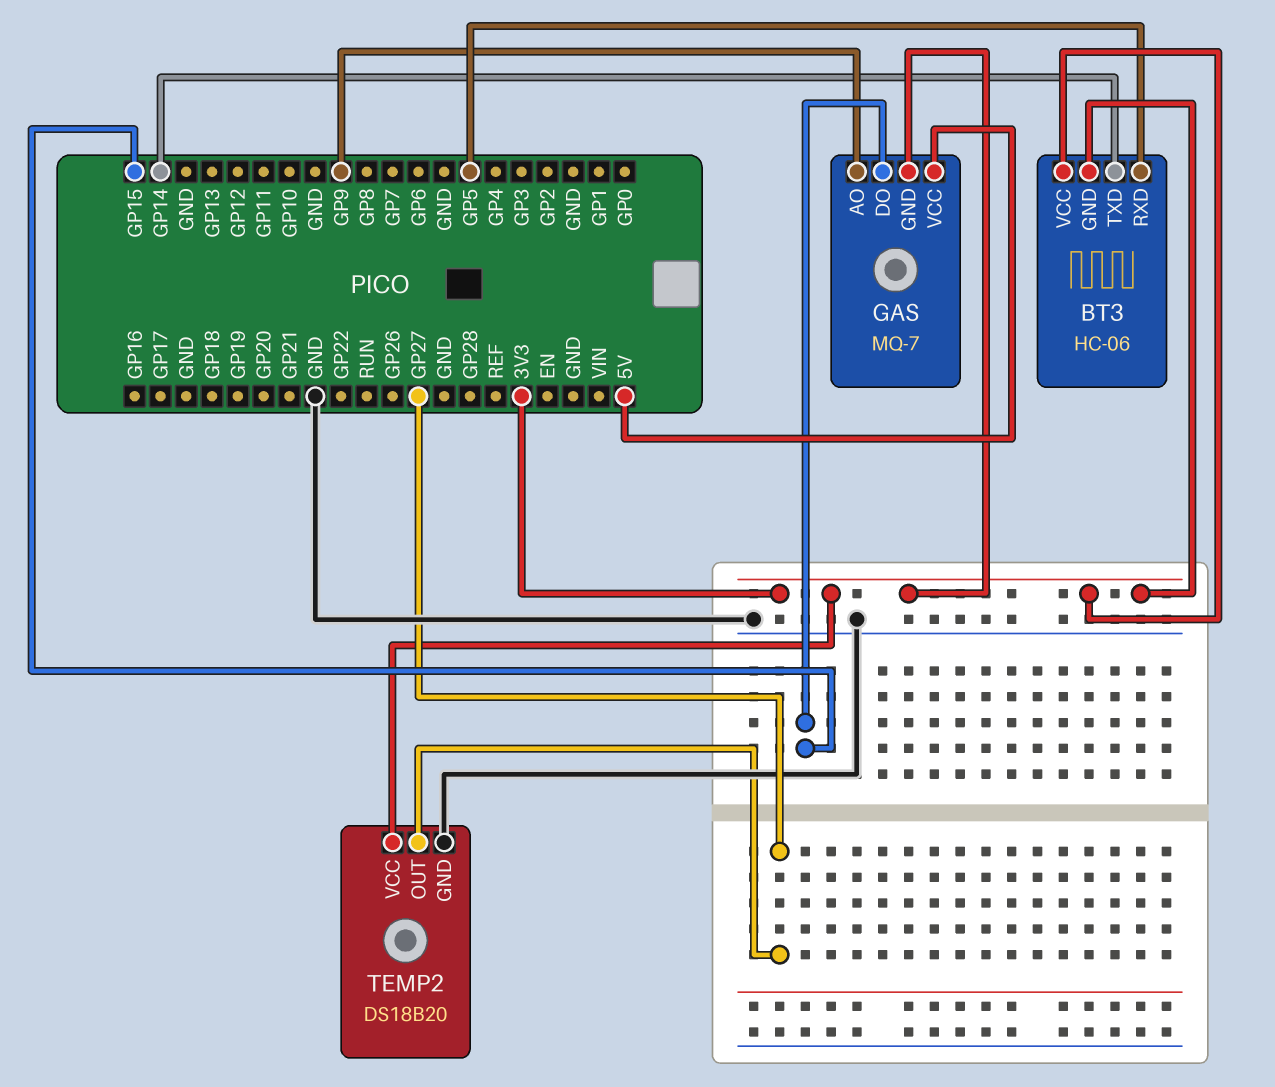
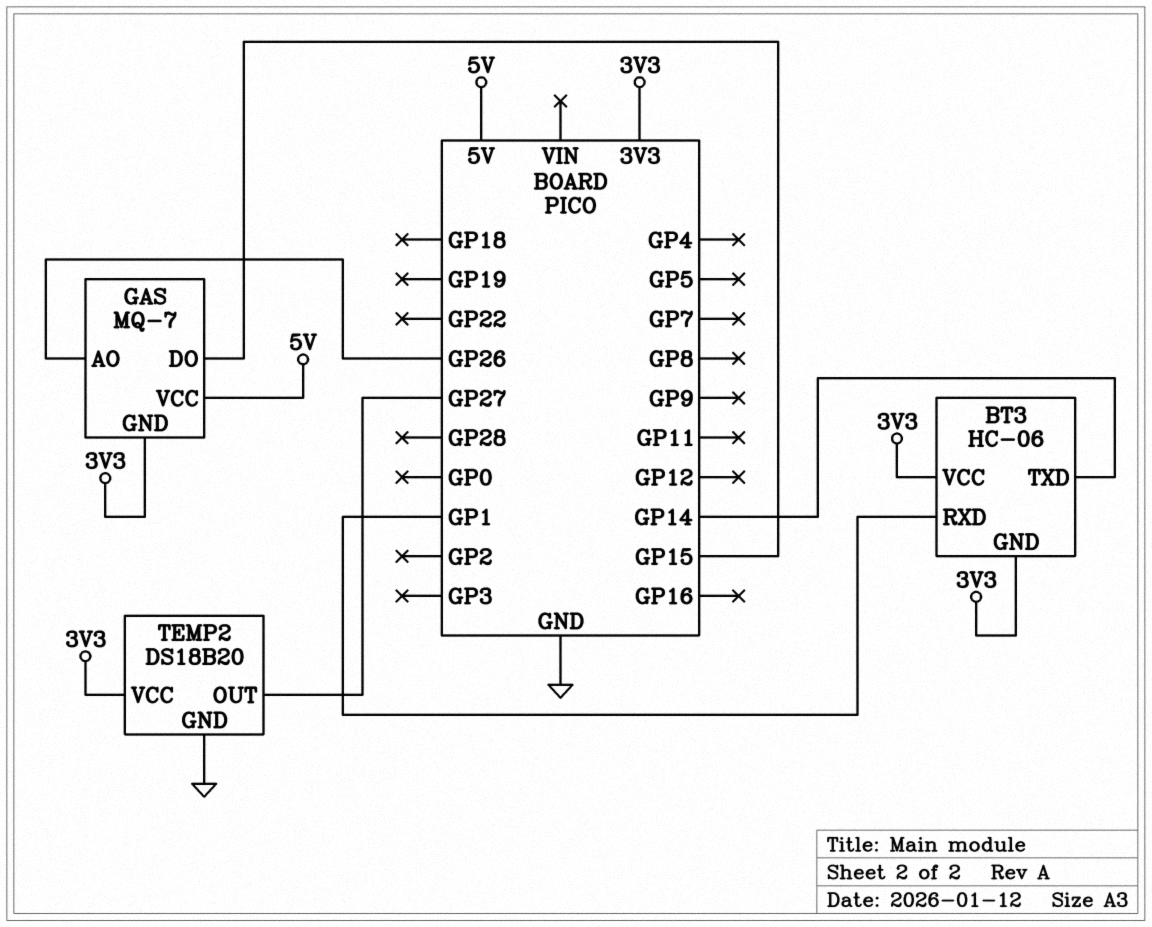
BT3 pin RXD: GP5 -> GP1
GAS pin AO: GP9 -> GP26

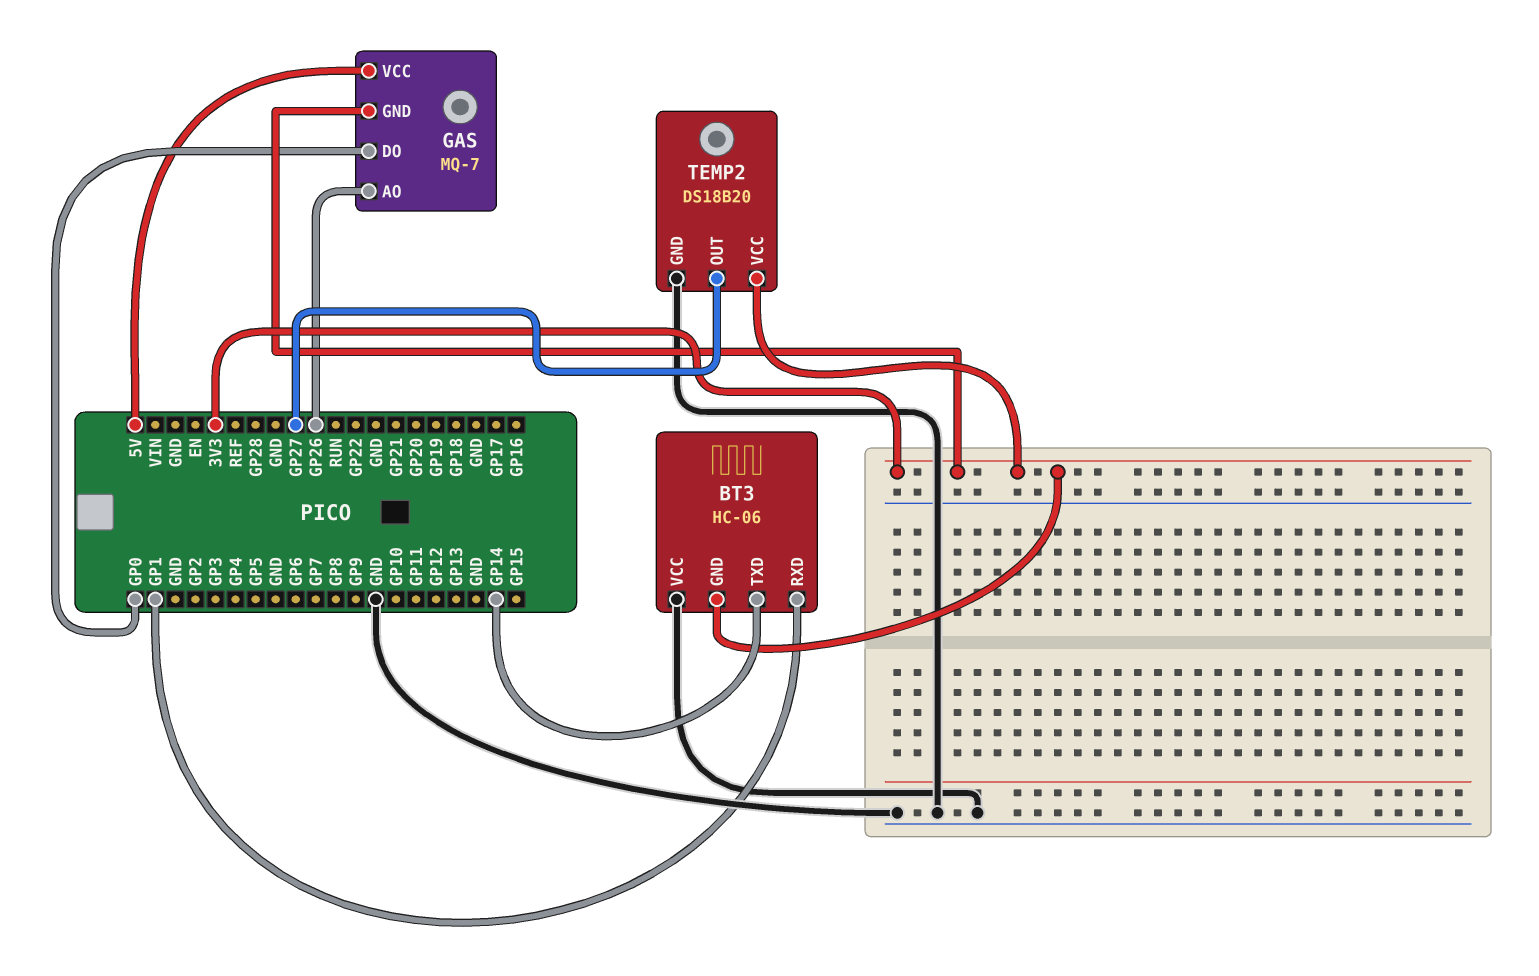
BT3 pin VCC: 3V3 -> GND
GAS pin DO: GP15 -> GP0

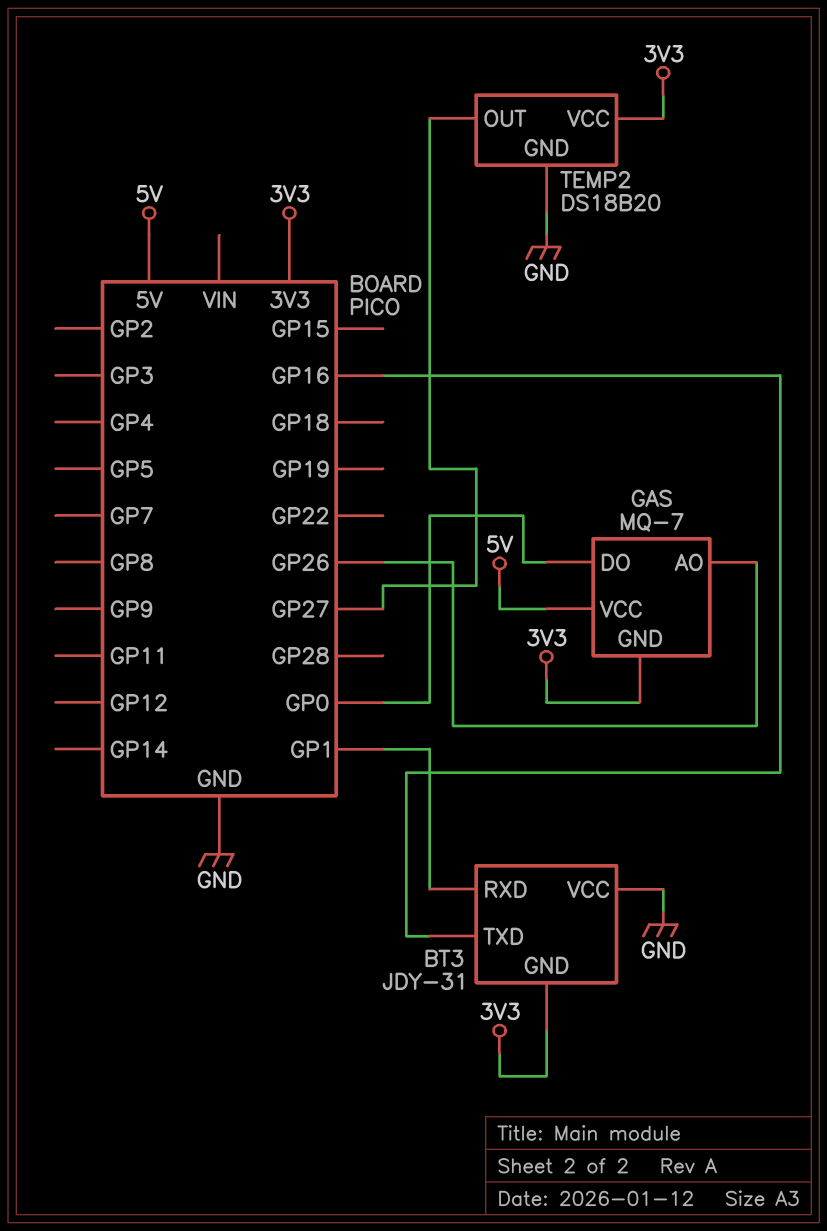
BT3: HC-06 -> JDY-31
BT3 pin TXD: GP14 -> GP16

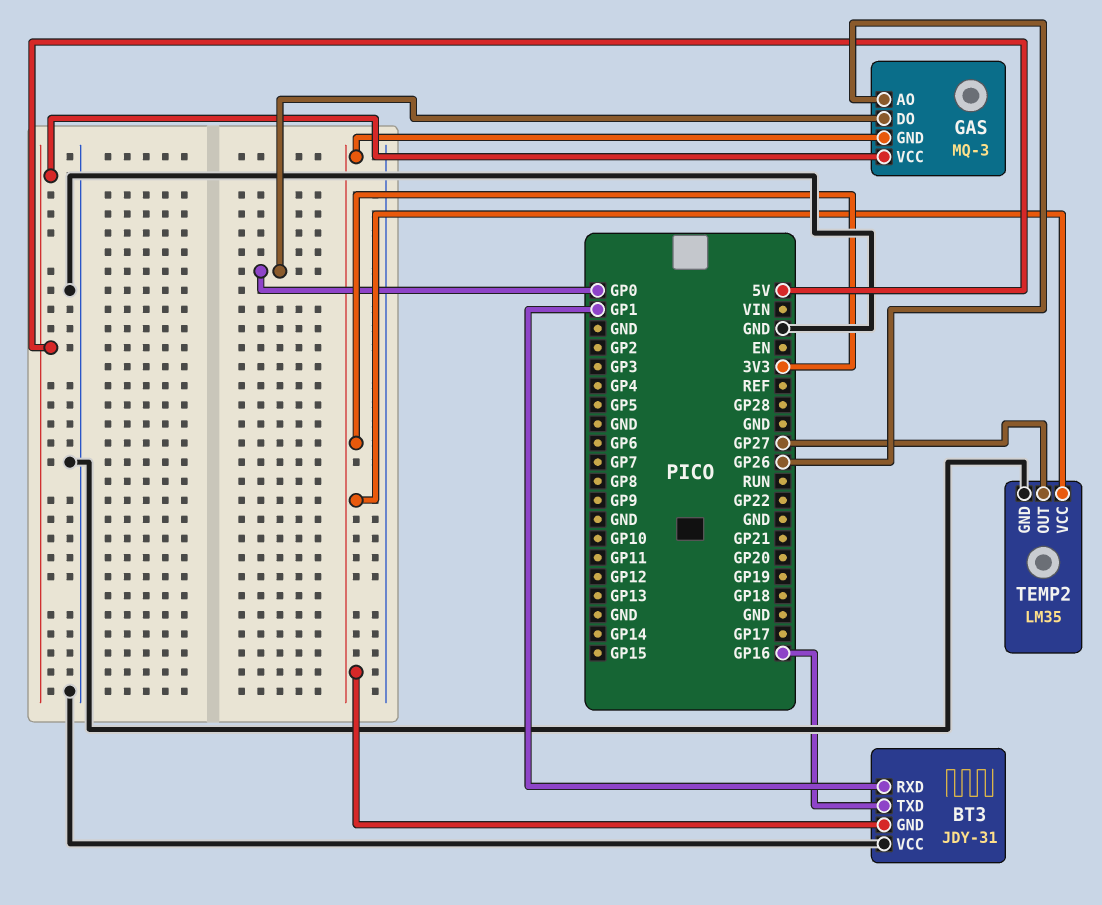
GAS: MQ-7 -> MQ-3
TEMP2: DS18B20 -> LM35

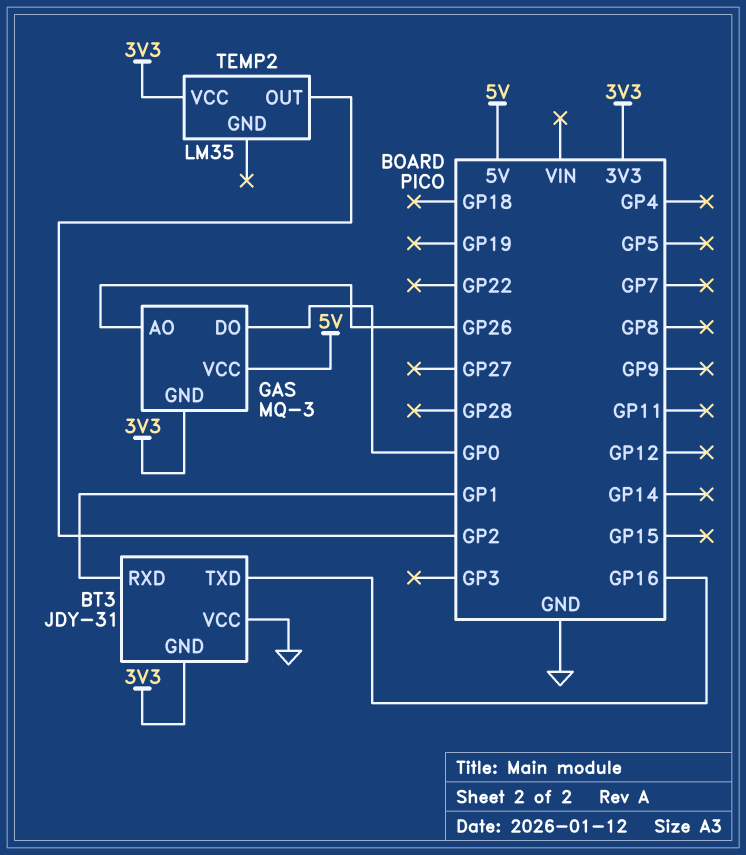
TEMP2 pin GND: GND -> none
TEMP2 pin OUT: GP27 -> GP2

